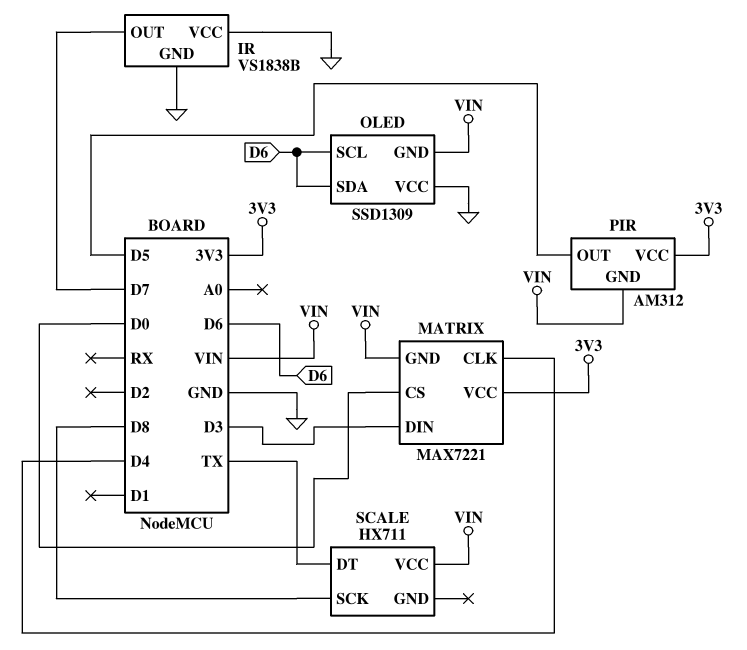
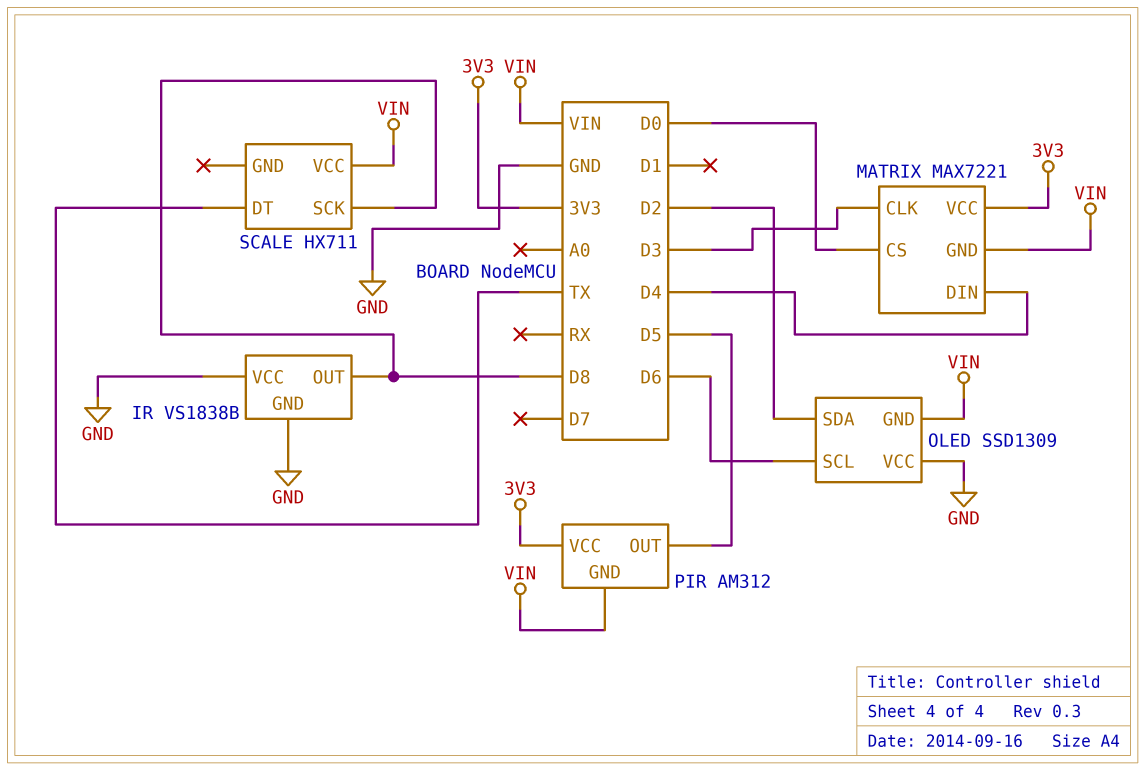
IR pin OUT: D7 -> D8
MATRIX pin CLK: D4 -> D3
MATRIX pin DIN: D3 -> D4
OLED pin SDA: D6 -> D2

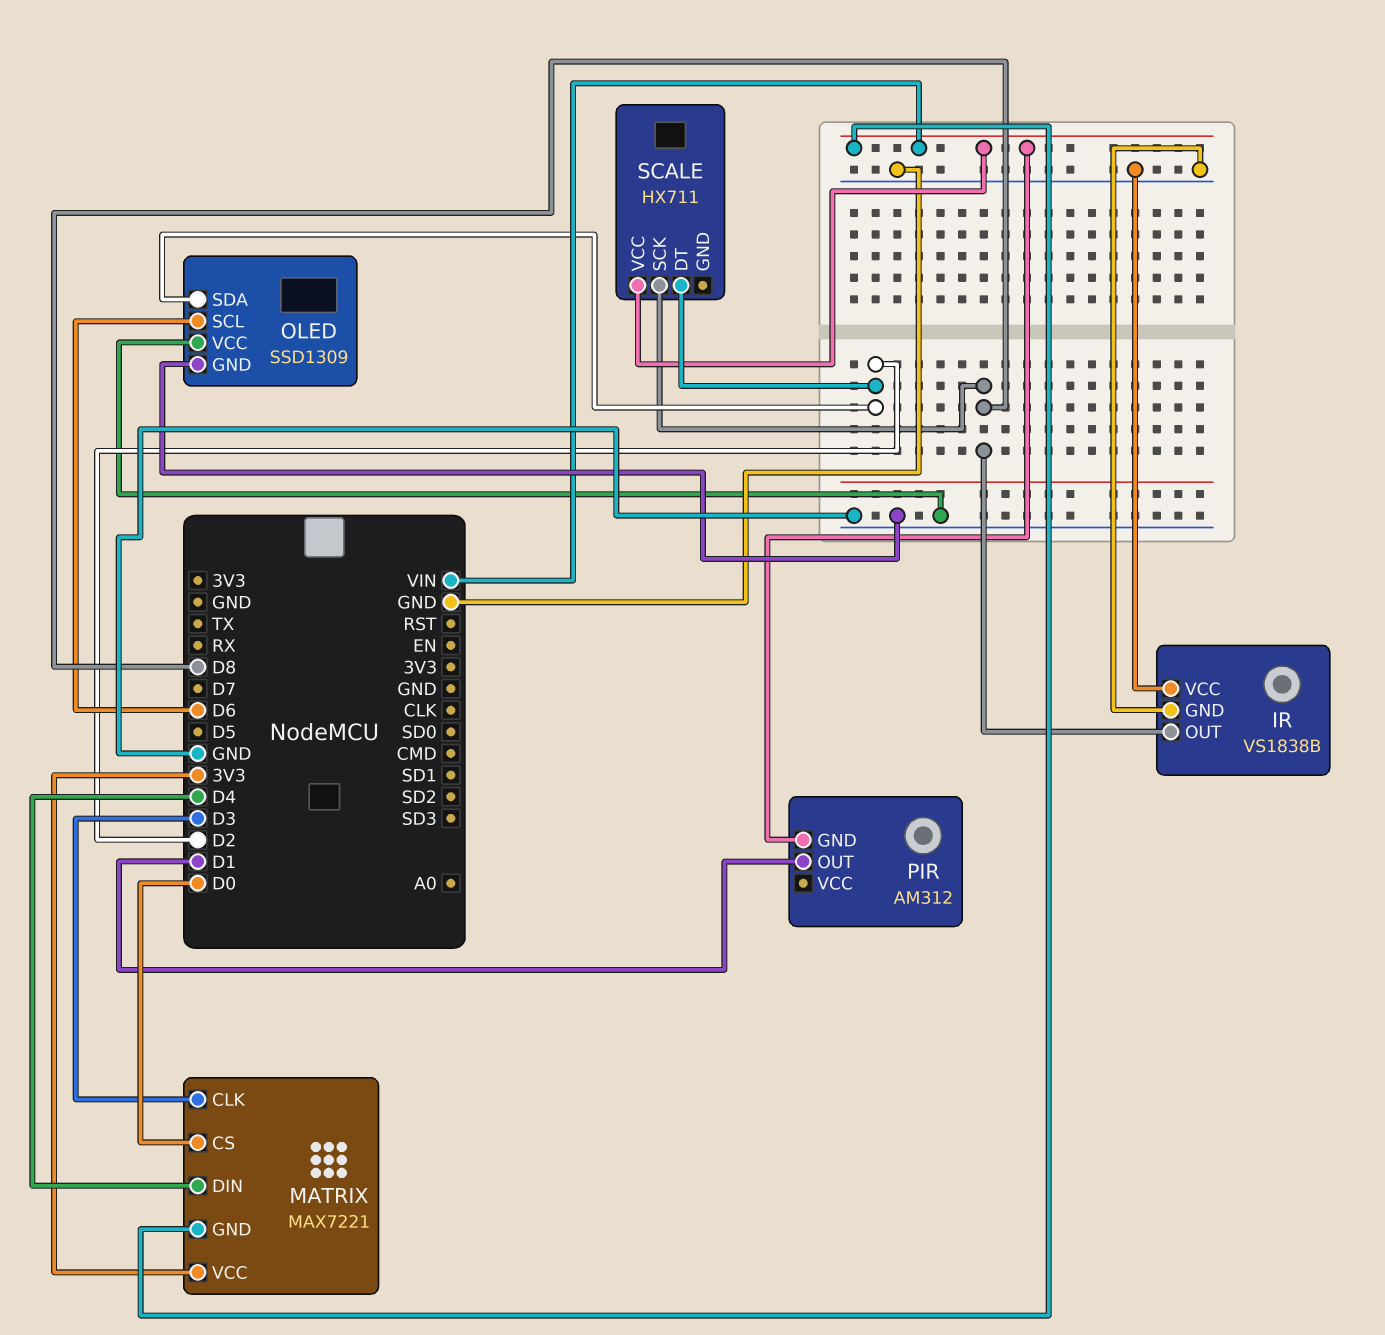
OLED pin GND: VIN -> GND
PIR pin OUT: D5 -> D1
PIR pin VCC: 3V3 -> none
SCALE pin DT: TX -> D2

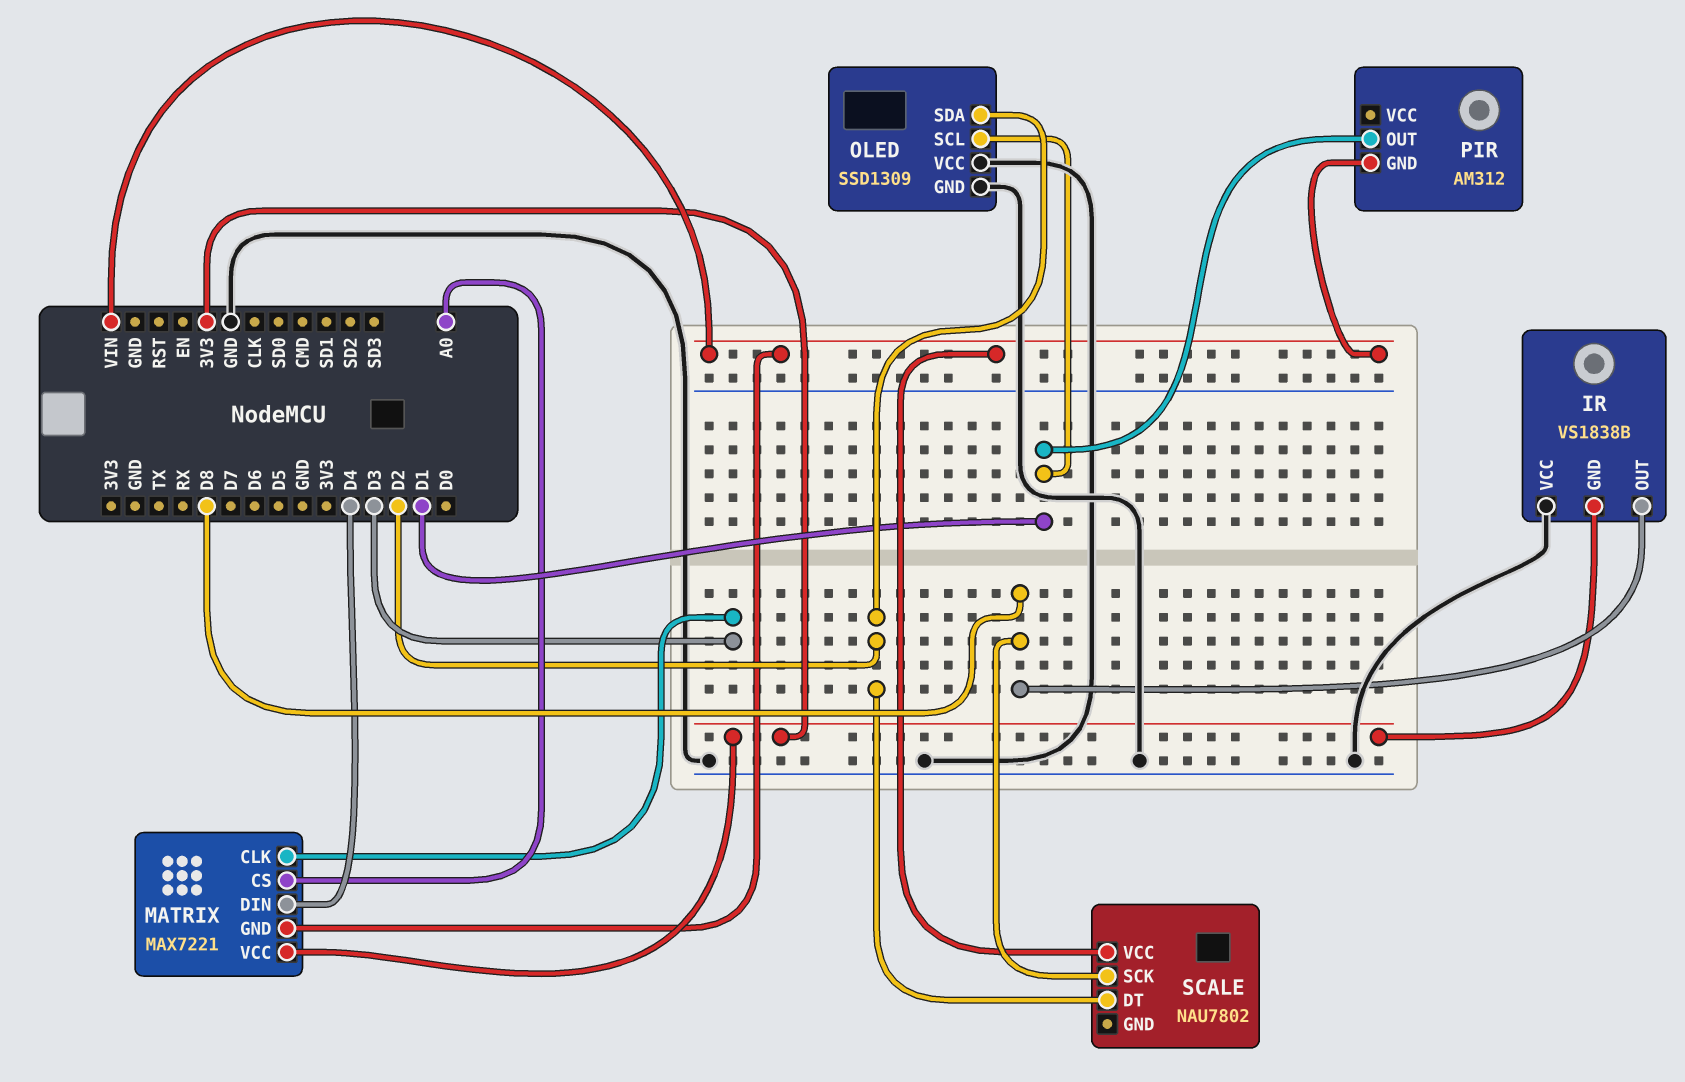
IR pin GND: GND -> 3V3
MATRIX pin CS: D0 -> A0
OLED pin SCL: D6 -> D1
SCALE: HX711 -> NAU7802

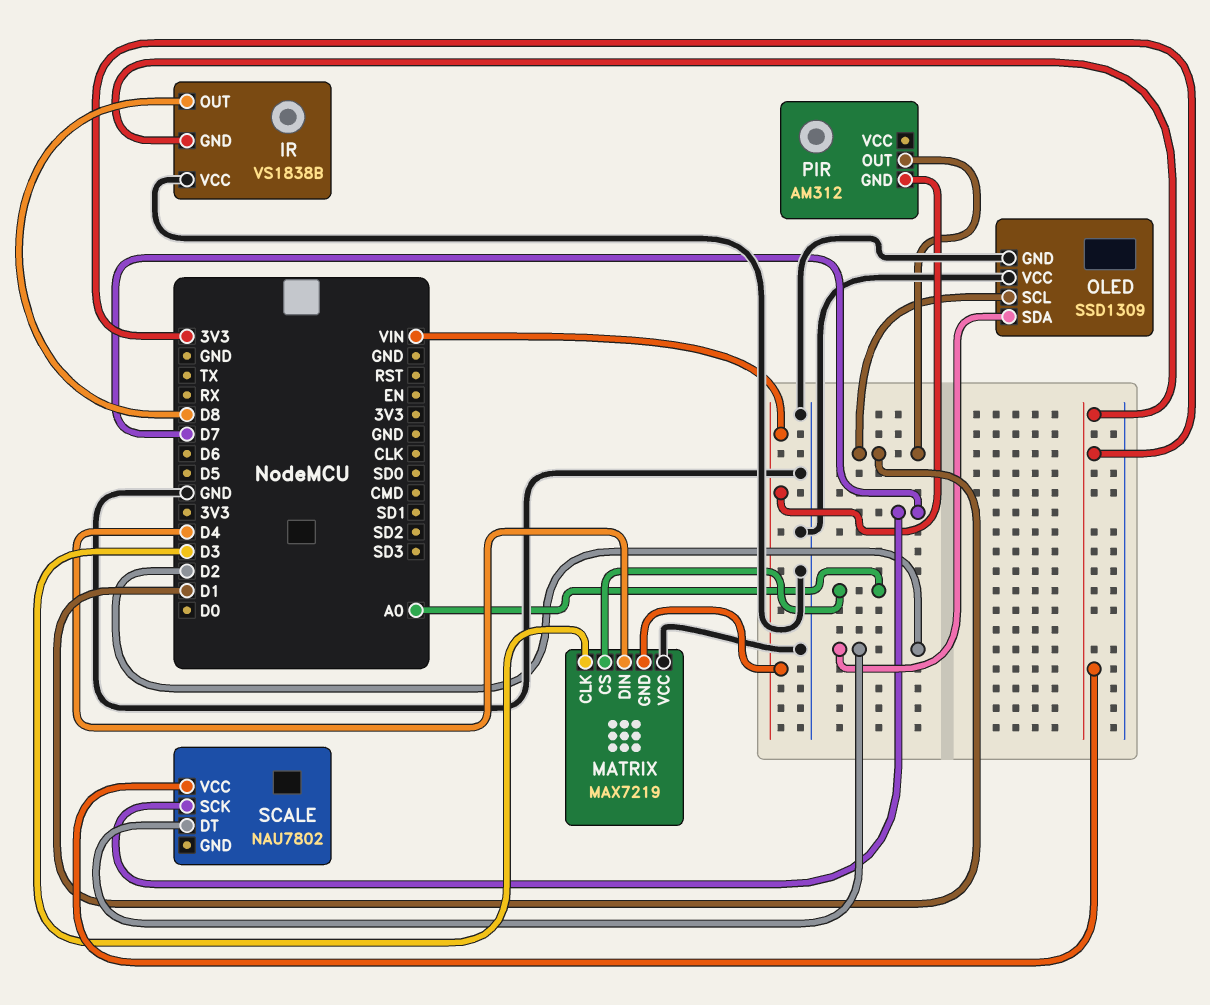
MATRIX: MAX7221 -> MAX7219
MATRIX pin VCC: 3V3 -> GND
SCALE pin SCK: D8 -> D7
SCALE pin VCC: VIN -> 3V3

